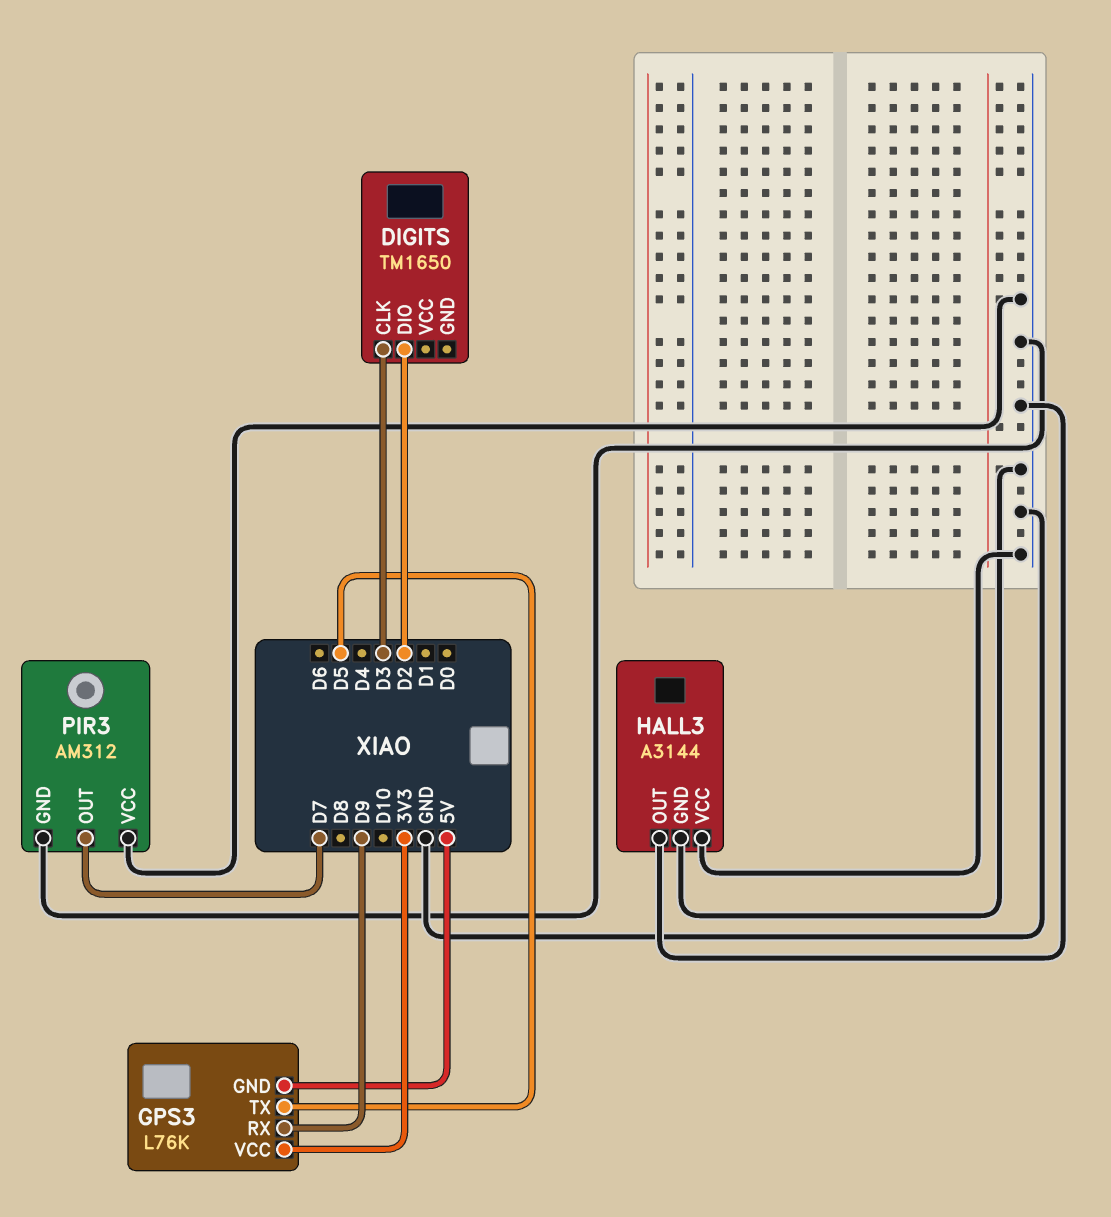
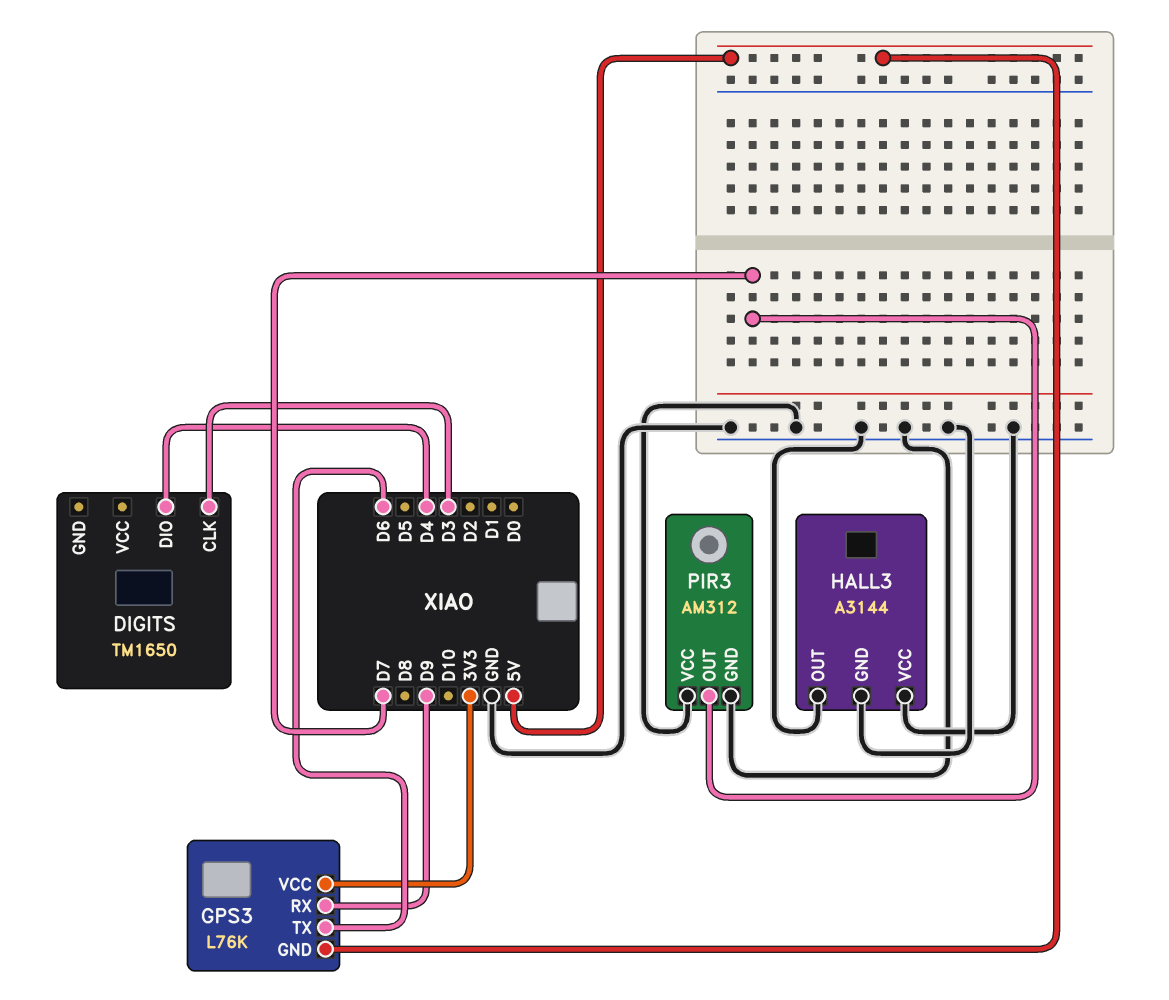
DIGITS pin DIO: D2 -> D4
GPS3 pin TX: D5 -> D6

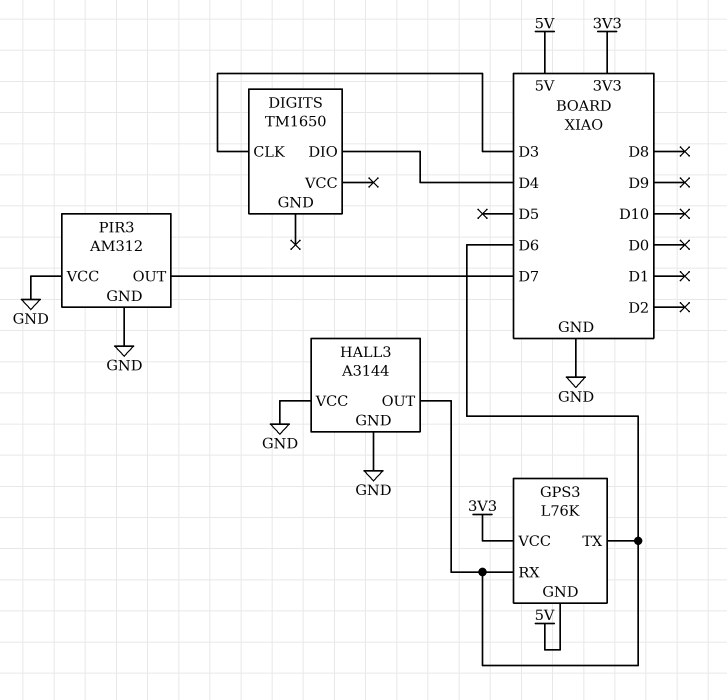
GPS3 pin RX: D9 -> D6
HALL3 pin OUT: GND -> D6

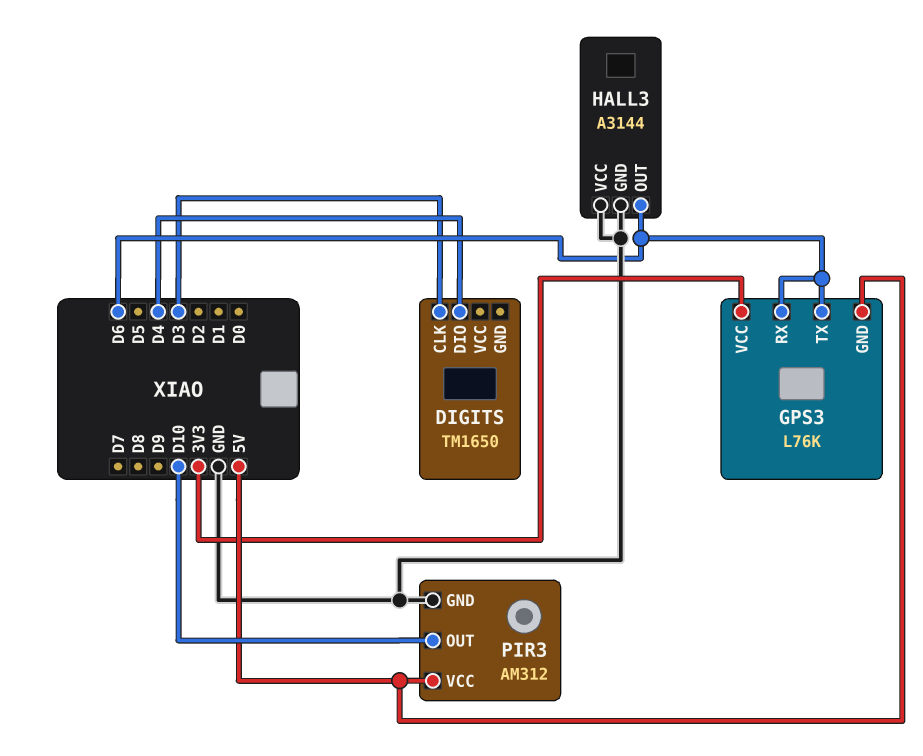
PIR3 pin OUT: D7 -> D10
PIR3 pin VCC: GND -> 5V

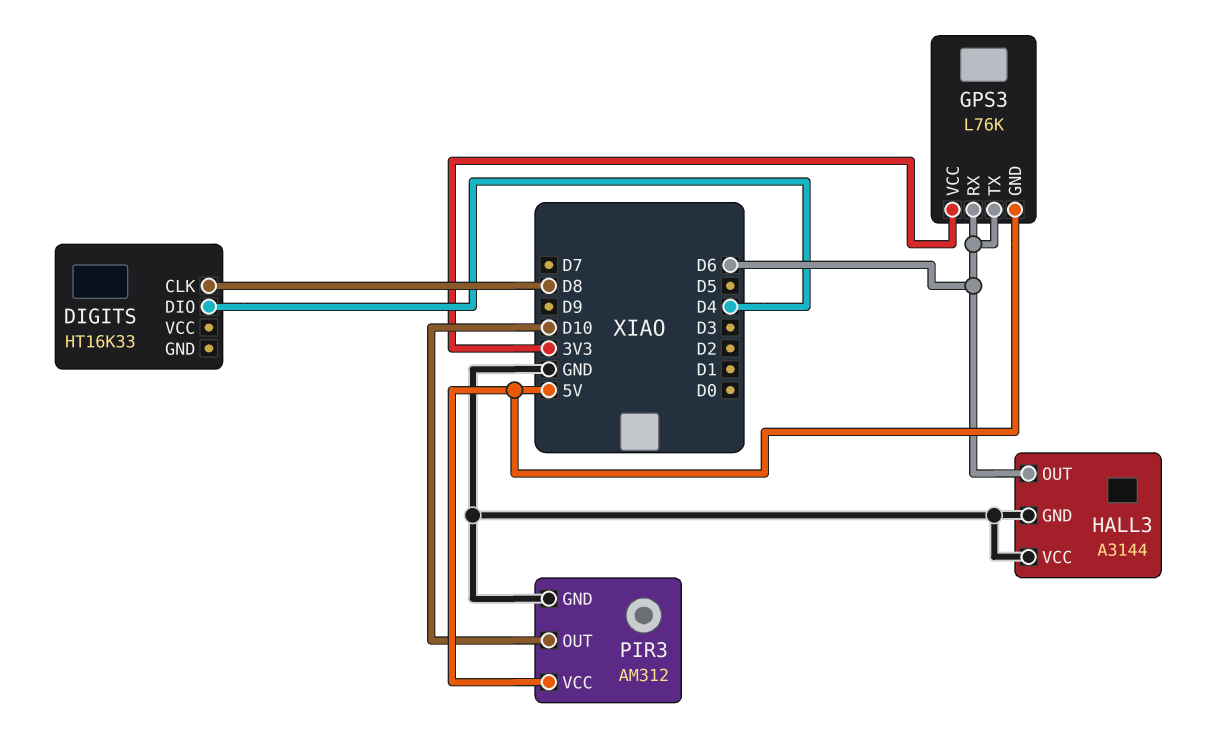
DIGITS: TM1650 -> HT16K33
DIGITS pin CLK: D3 -> D8

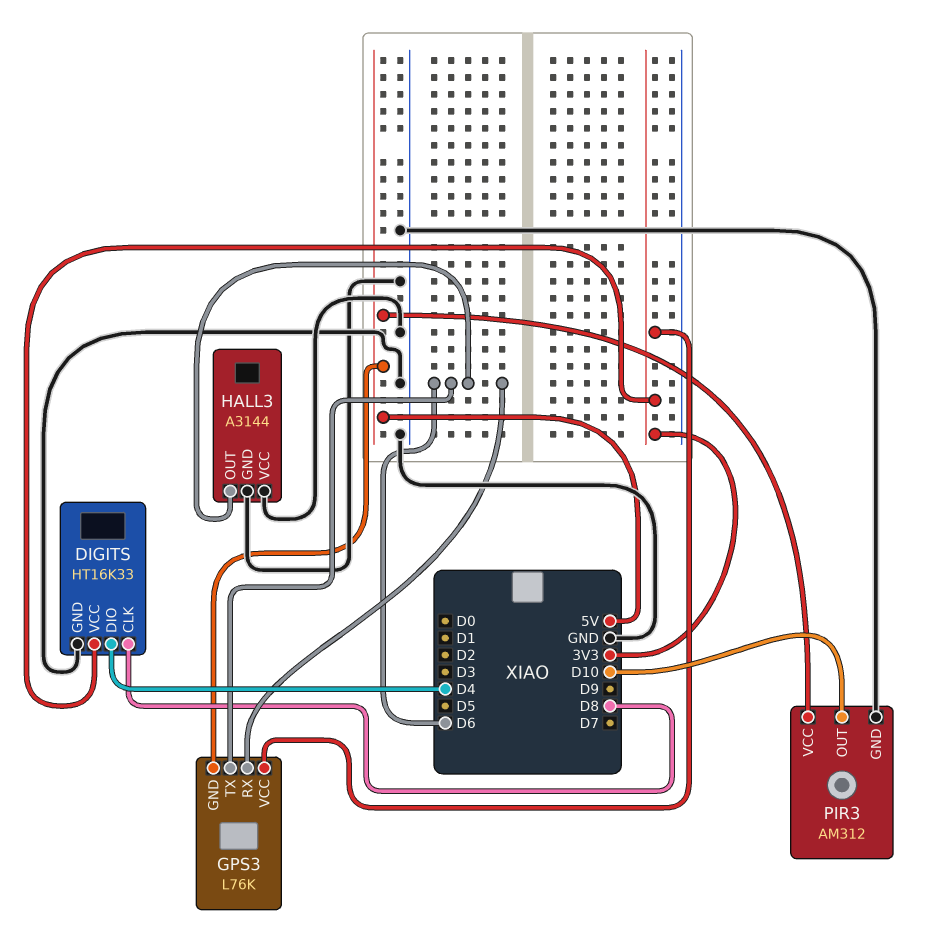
DIGITS pin GND: none -> GND
DIGITS pin VCC: none -> 3V3

